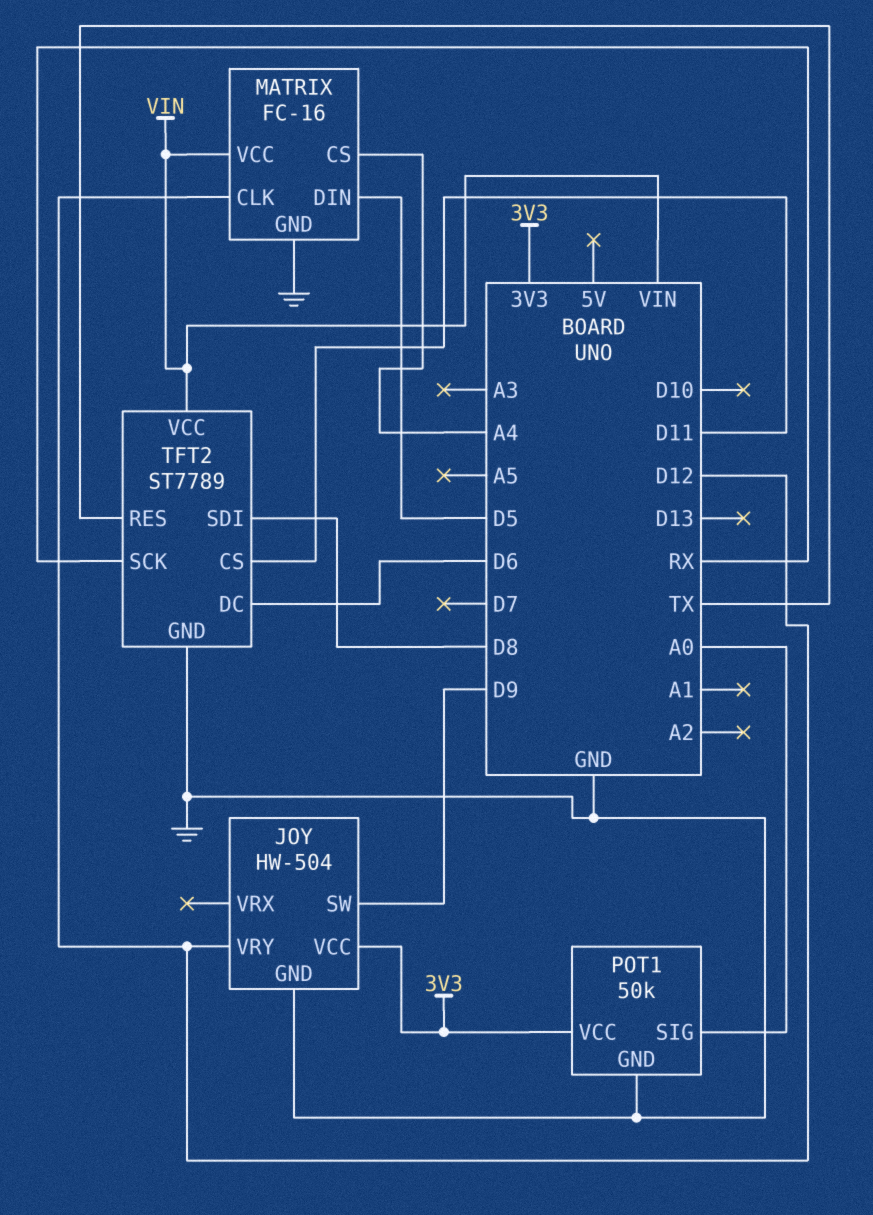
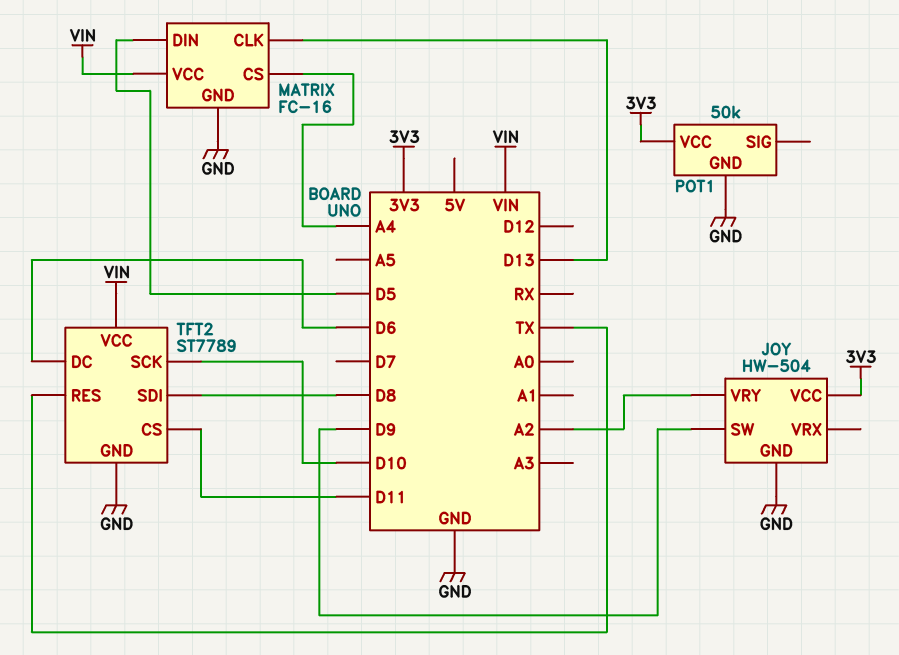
JOY pin VRY: D12 -> A2
MATRIX pin CLK: D12 -> D13
POT1 pin SIG: A0 -> none
TFT2 pin SCK: RX -> D10

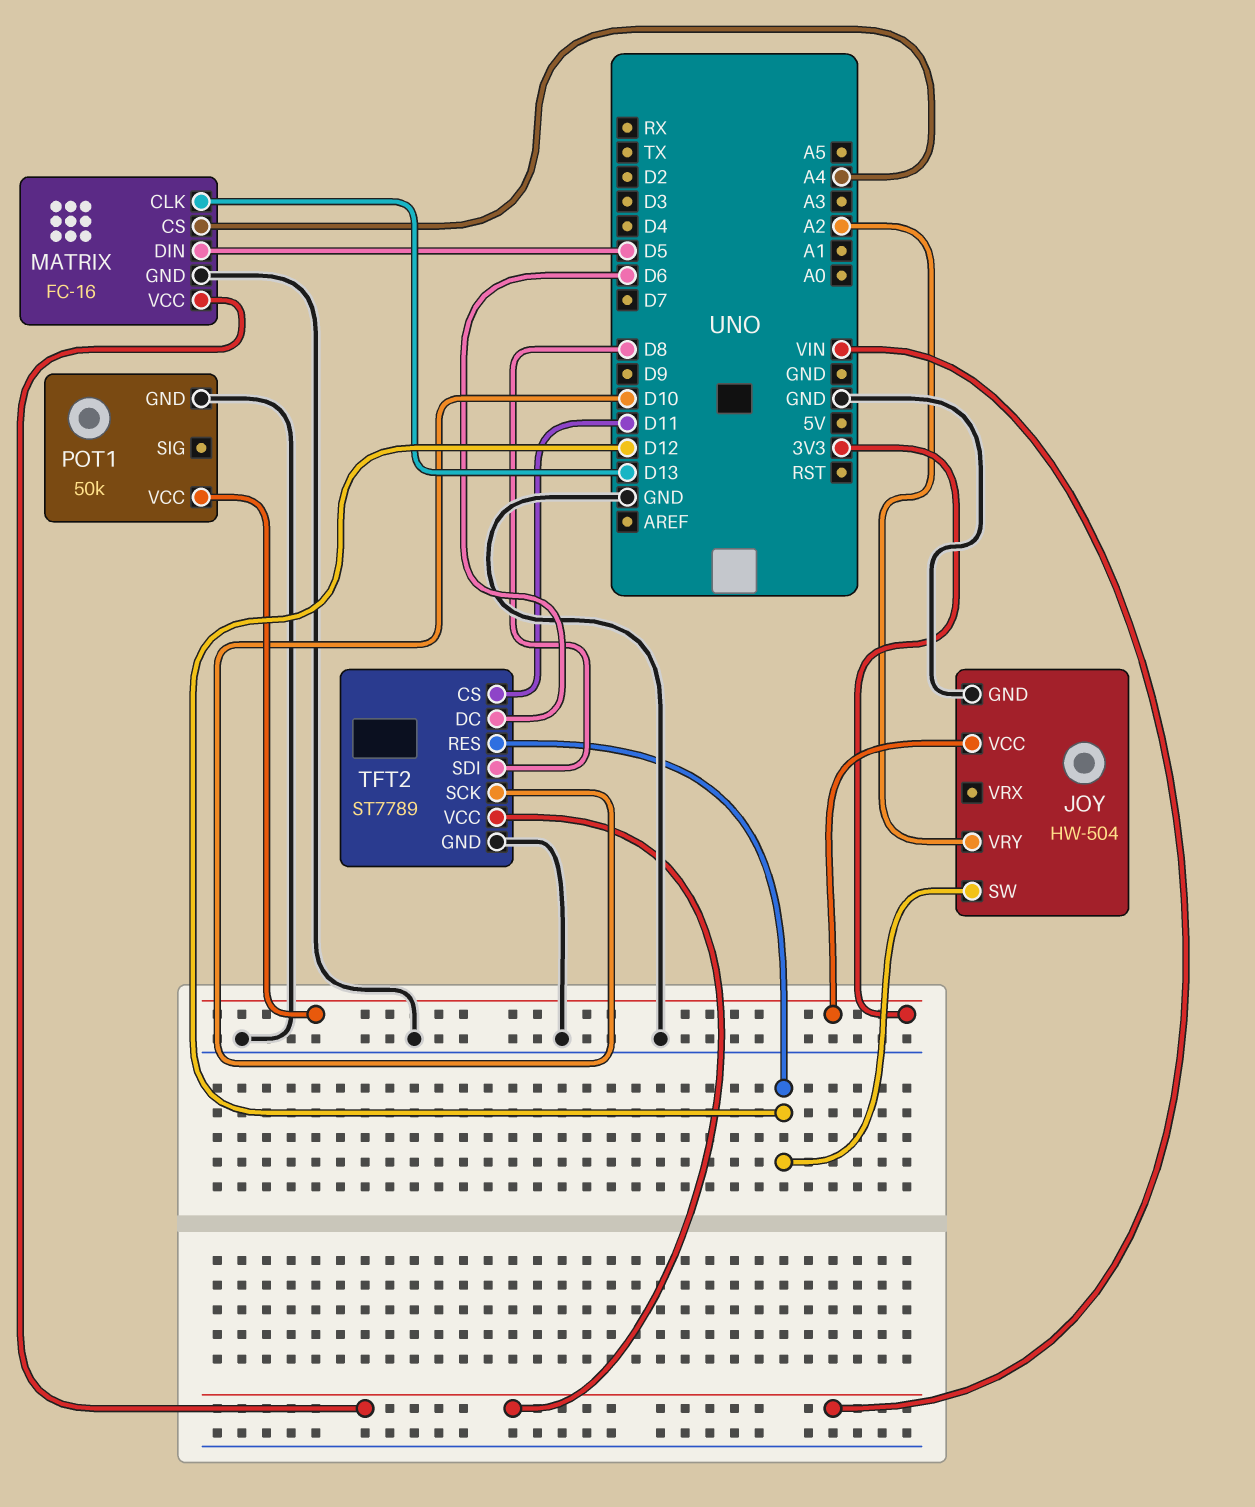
JOY pin SW: D9 -> D12
TFT2 pin RES: TX -> D12

